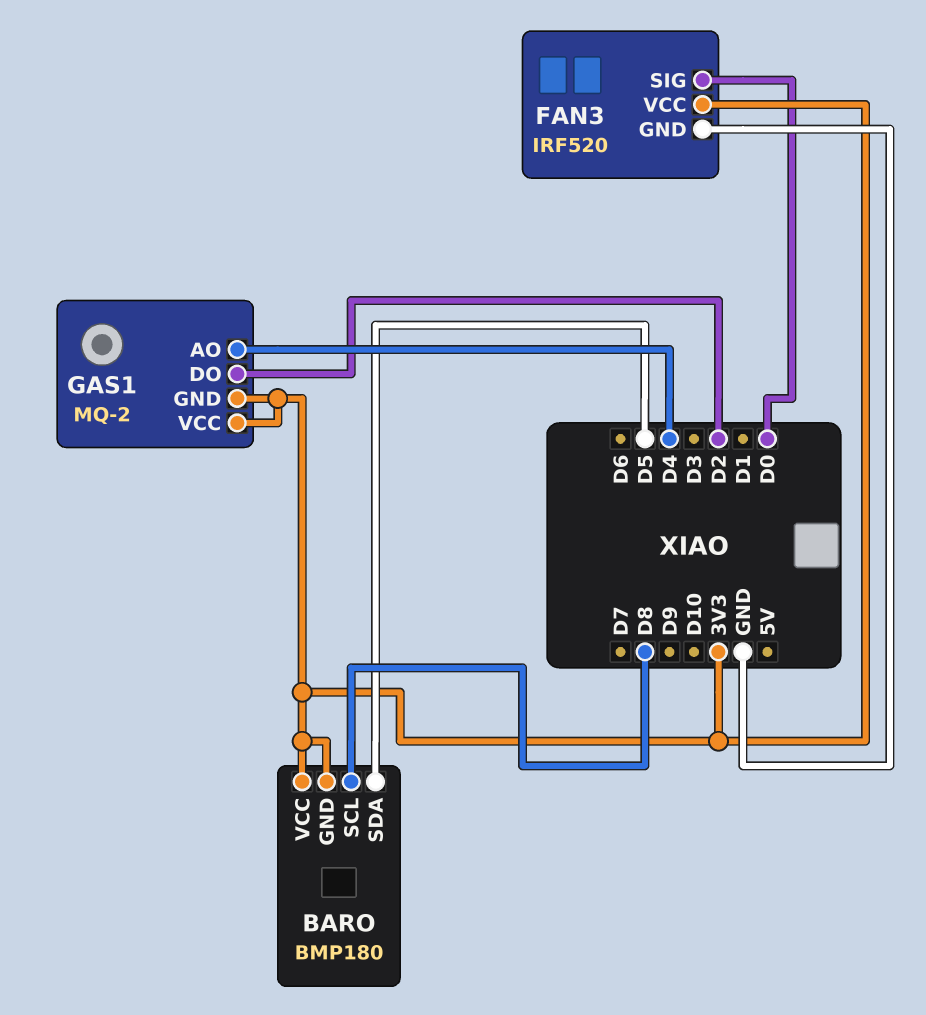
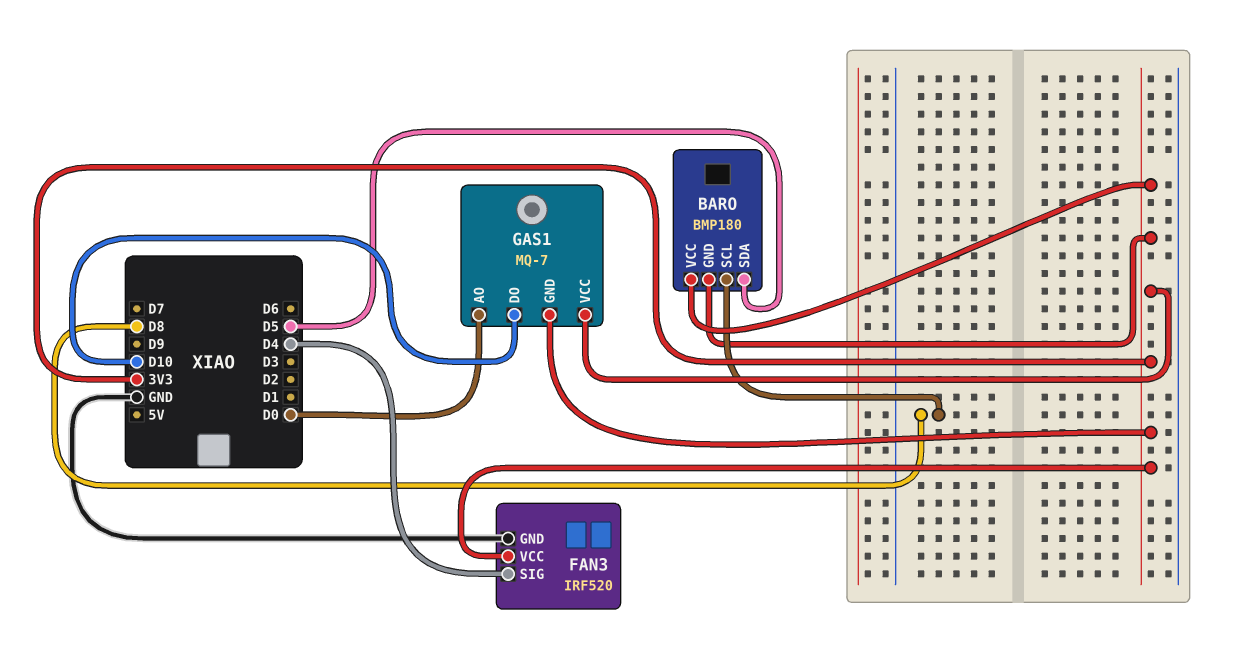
FAN3 pin SIG: D0 -> D4
GAS1: MQ-2 -> MQ-7
GAS1 pin AO: D4 -> D0
GAS1 pin DO: D2 -> D10

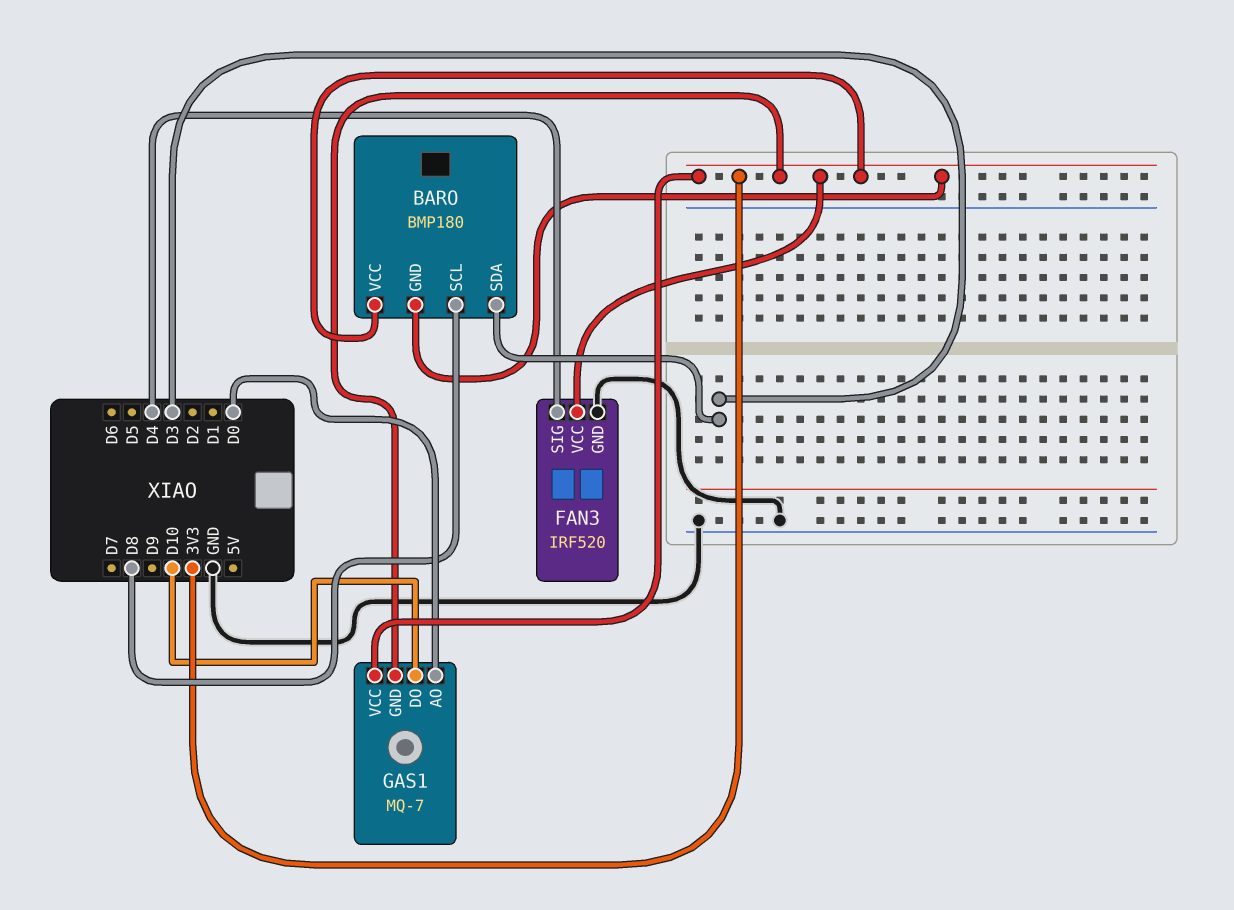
BARO pin SDA: D5 -> D3

